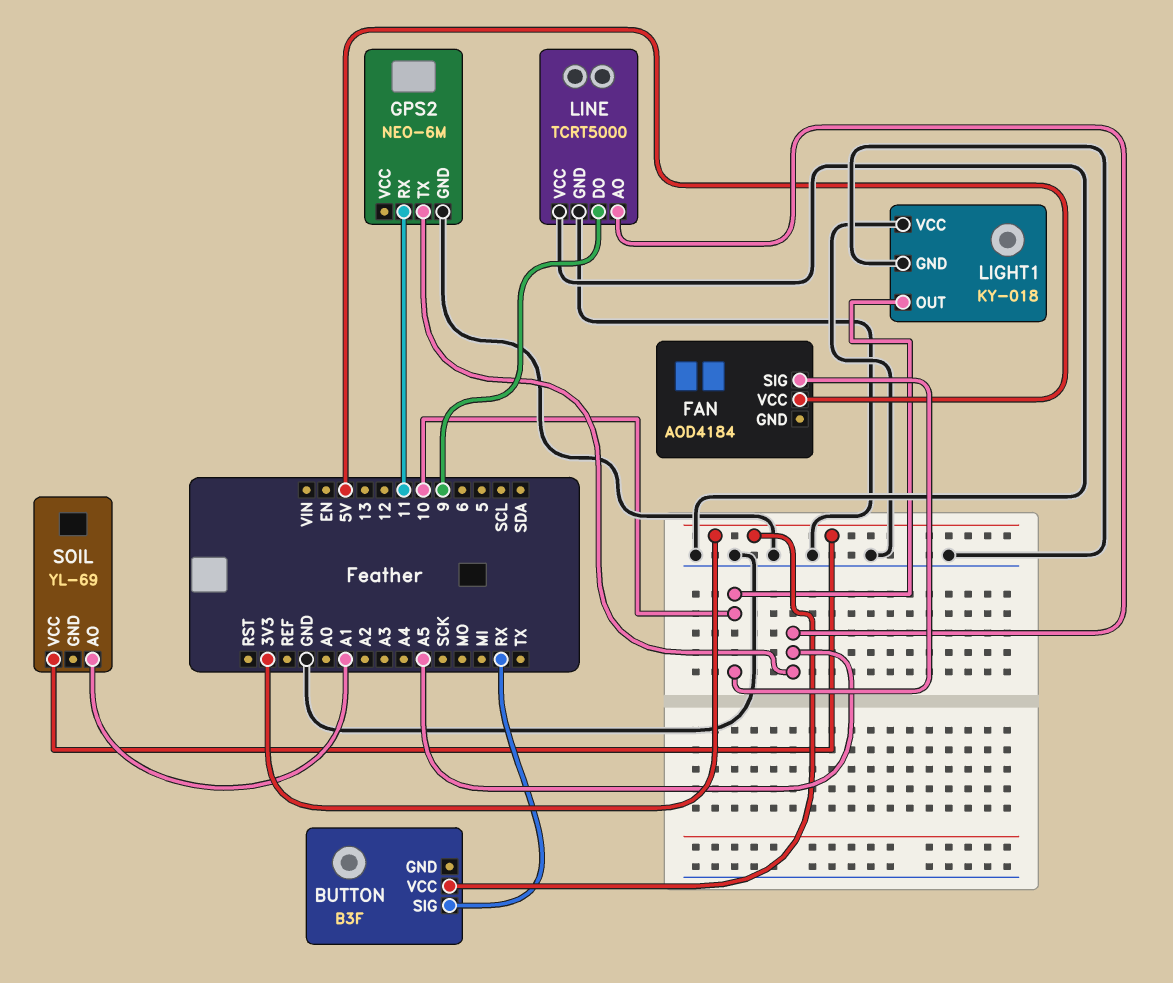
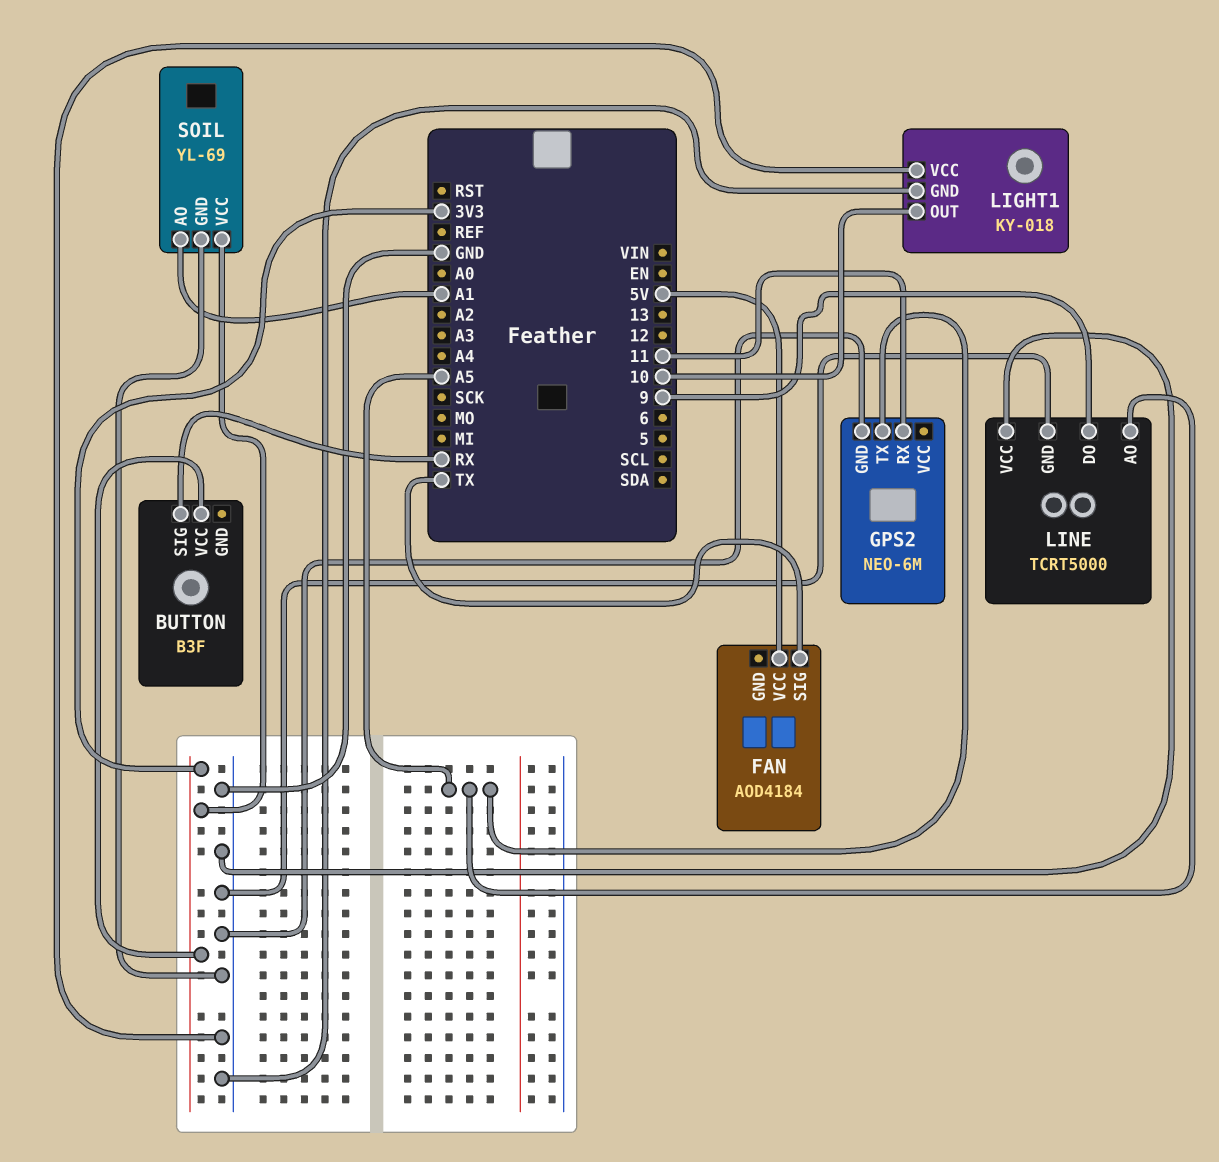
FAN pin SIG: 10 -> TX
SOIL pin GND: none -> GND

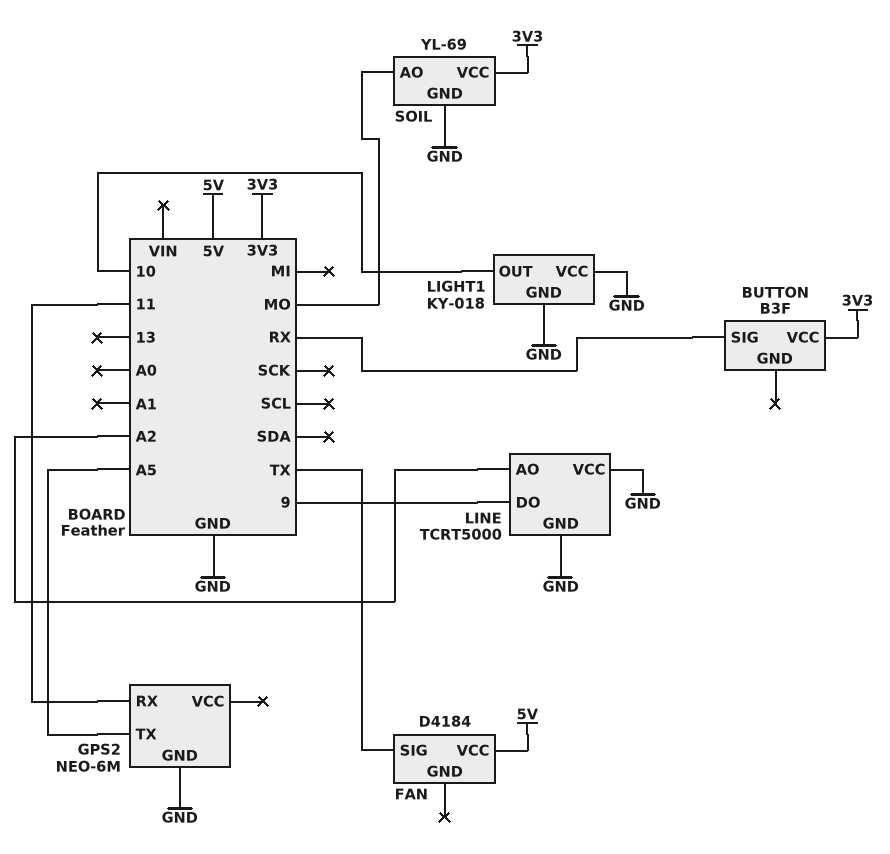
FAN: AOD4184 -> D4184
LINE pin AO: A5 -> A2
SOIL pin AO: A1 -> MO

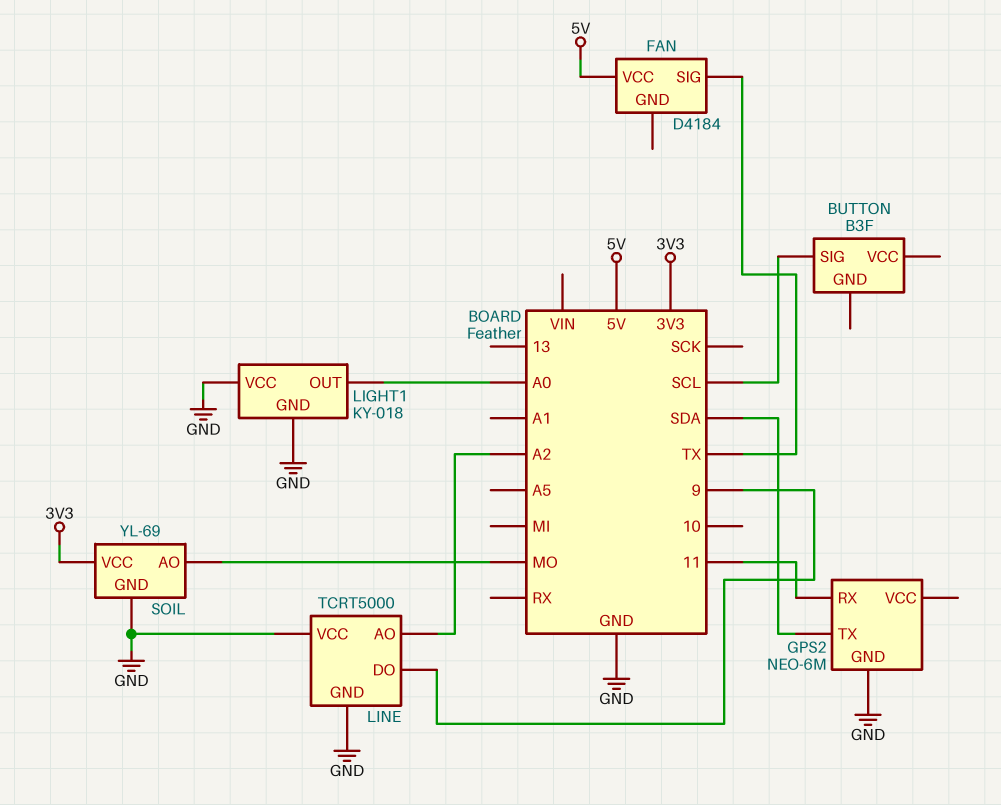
BUTTON pin SIG: RX -> SCL
BUTTON pin VCC: 3V3 -> none
GPS2 pin TX: A5 -> SDA
LIGHT1 pin OUT: 10 -> A0

